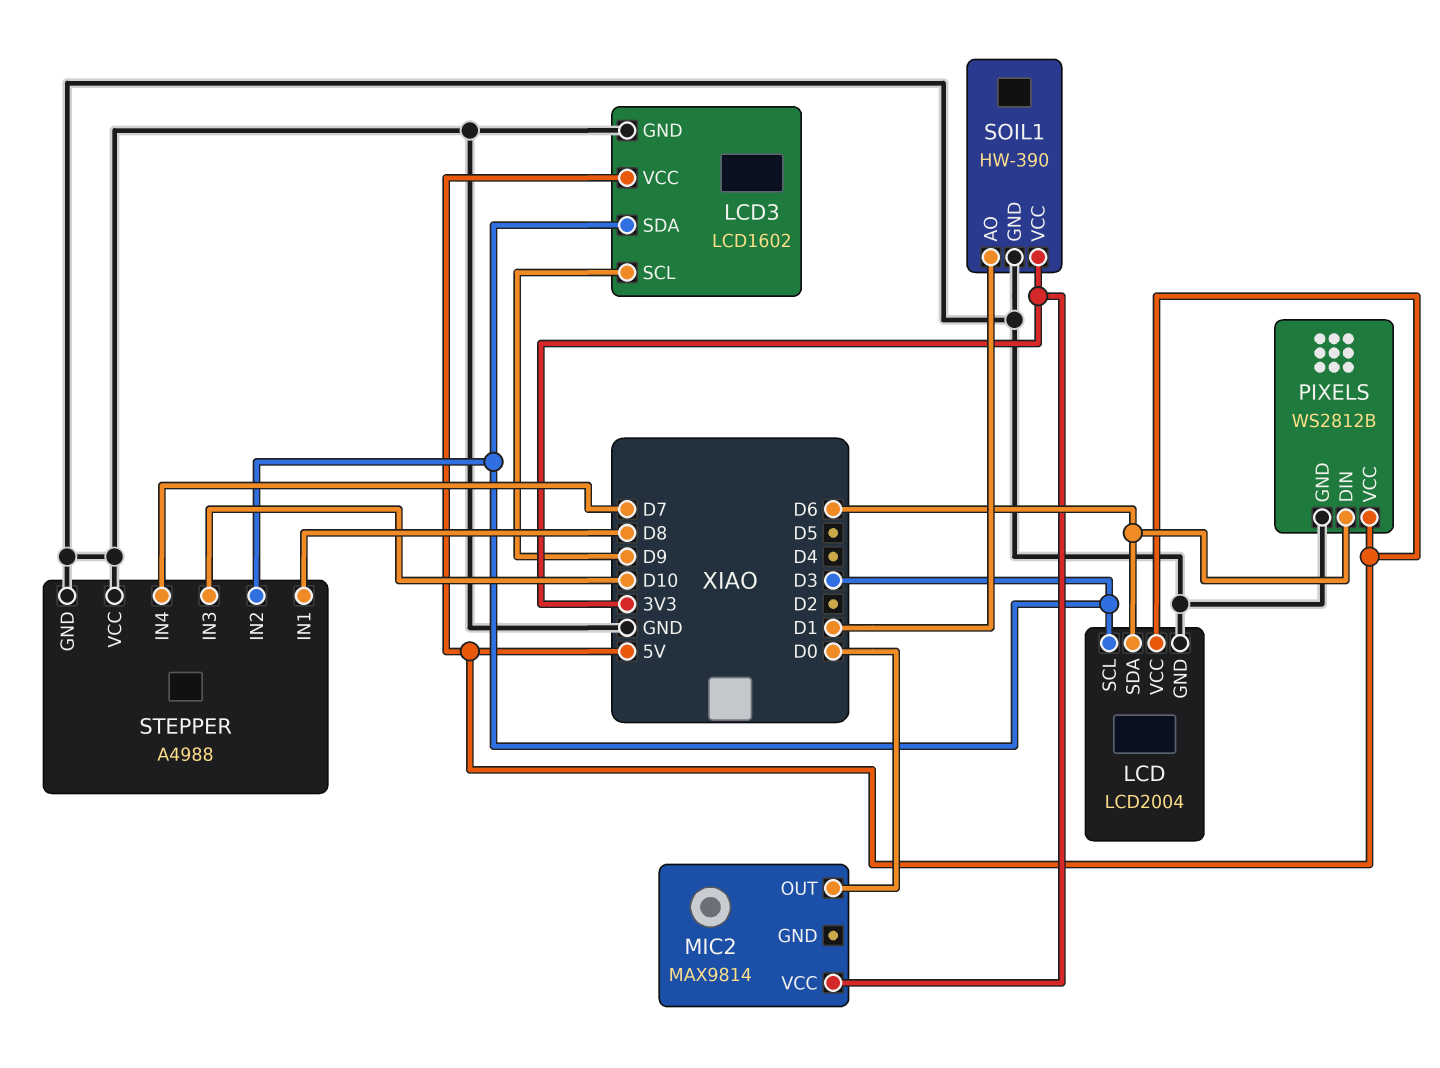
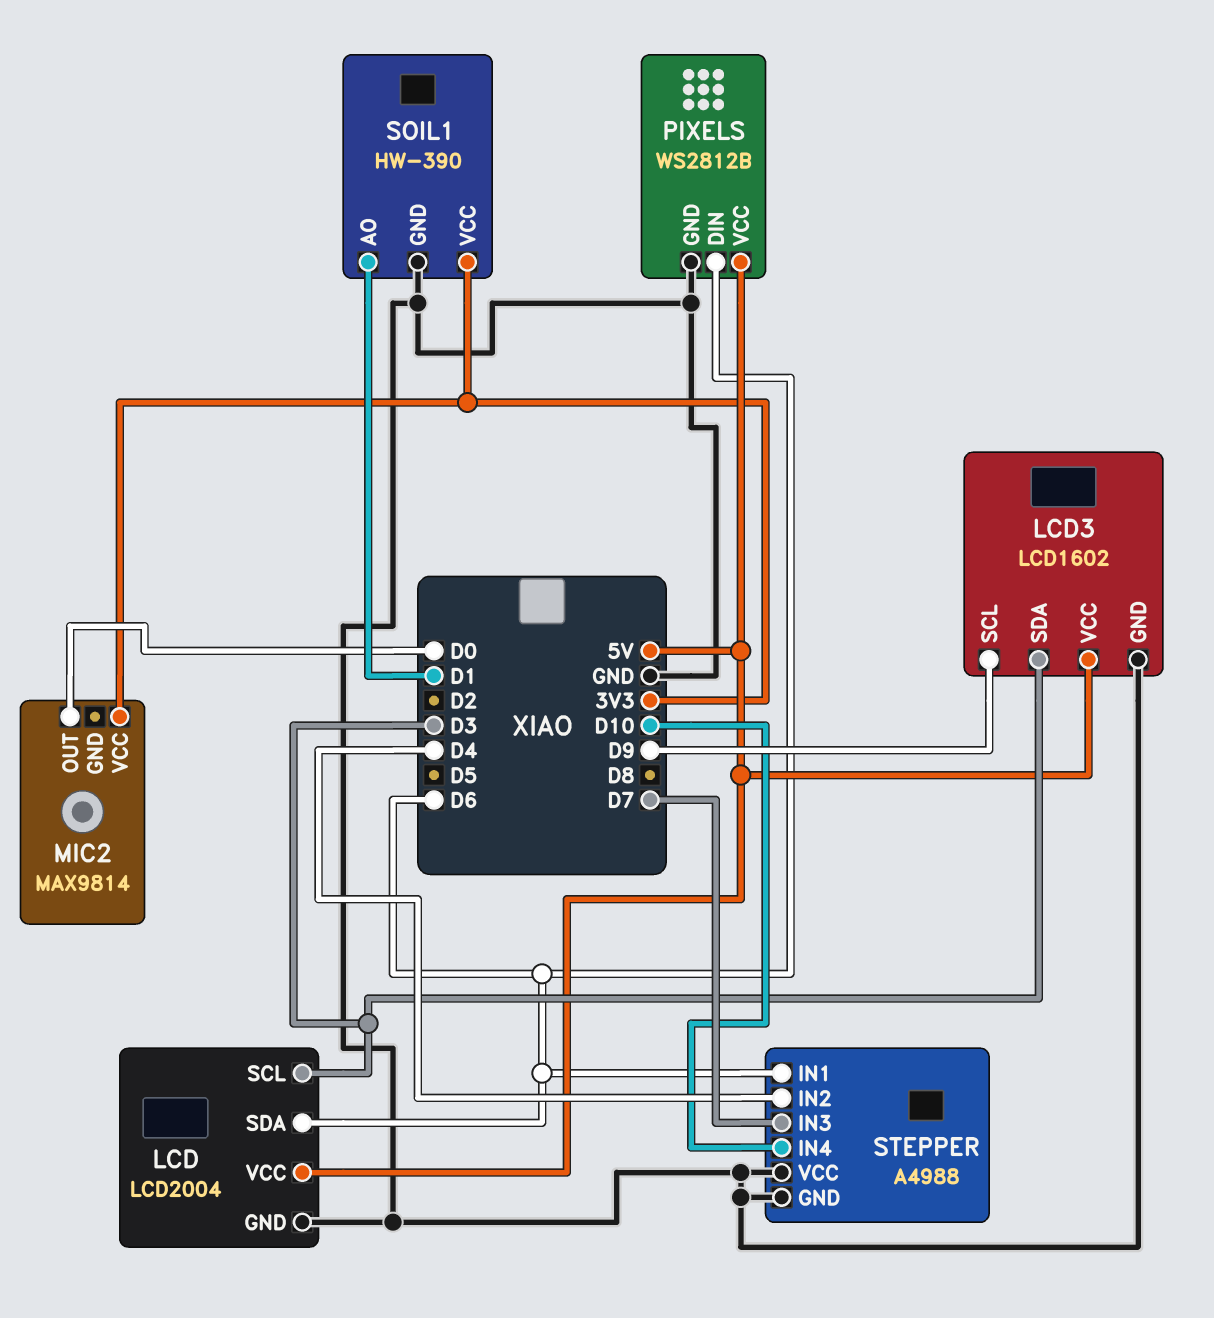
STEPPER pin IN1: D8 -> D6
STEPPER pin IN2: D3 -> D4
STEPPER pin IN3: D10 -> D7
STEPPER pin IN4: D7 -> D10

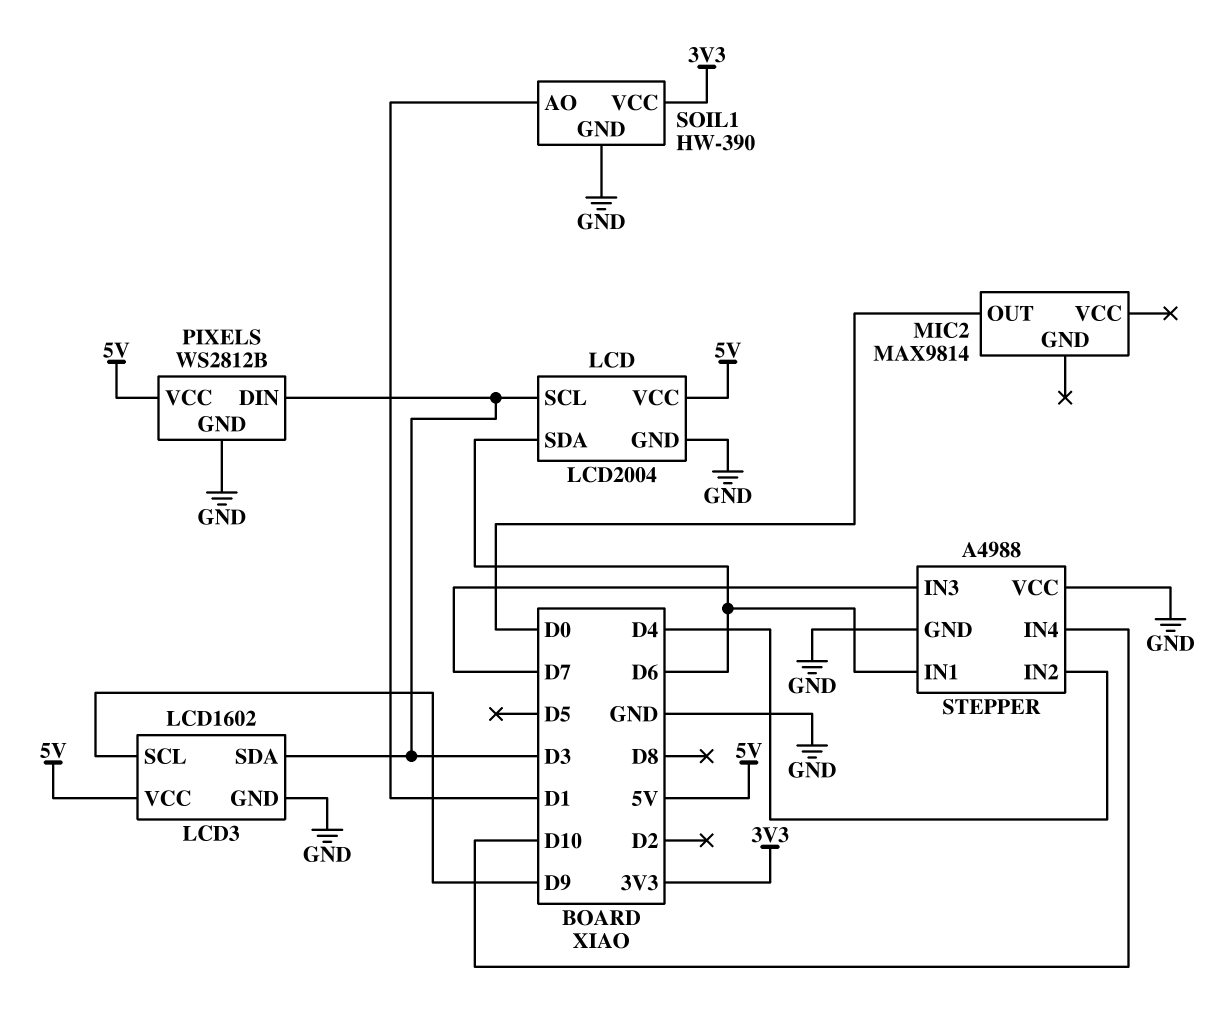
MIC2 pin VCC: 3V3 -> none
PIXELS pin DIN: D6 -> D3

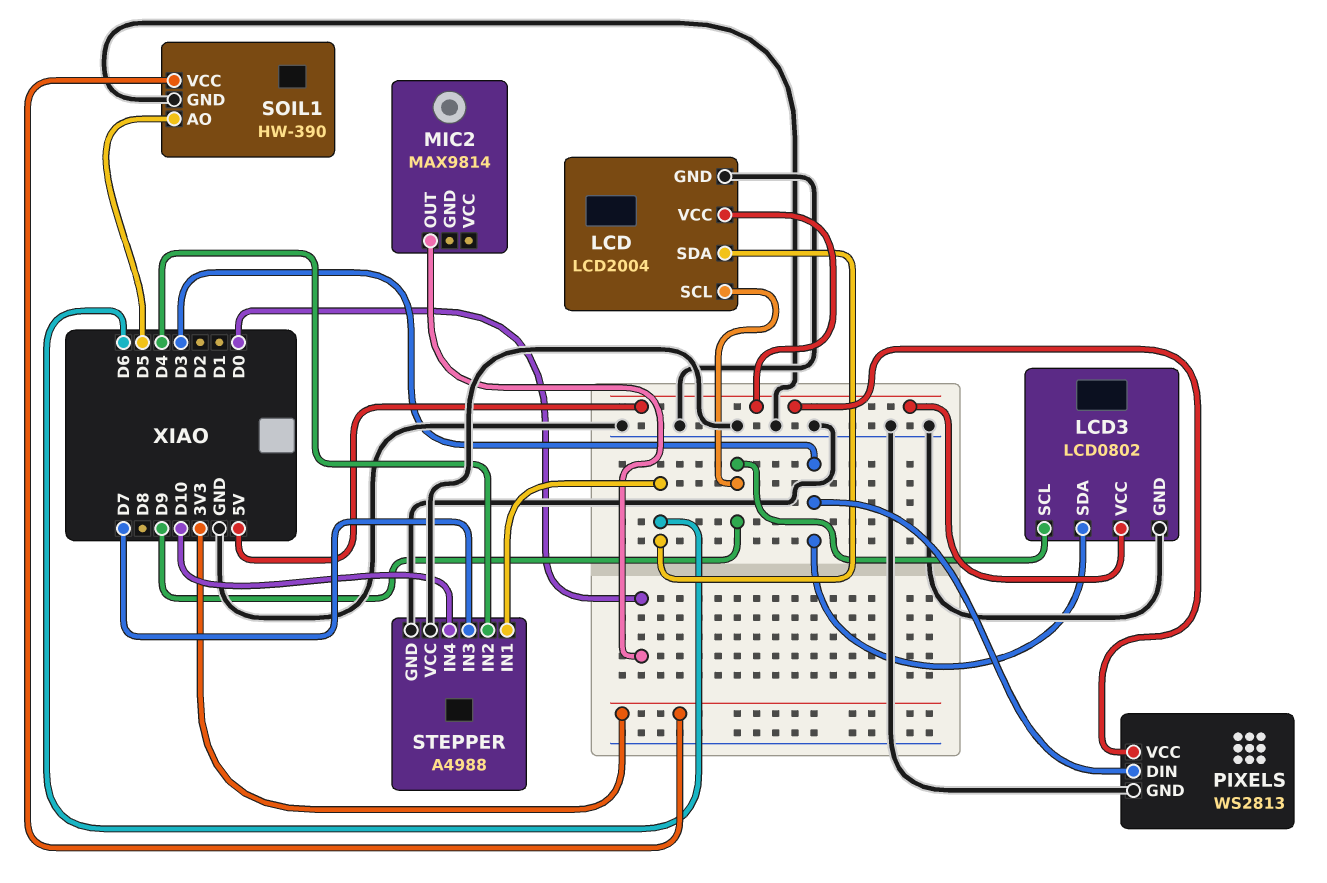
LCD pin SCL: D3 -> D9
LCD3: LCD1602 -> LCD0802
PIXELS: WS2812B -> WS2813
SOIL1 pin AO: D1 -> D5

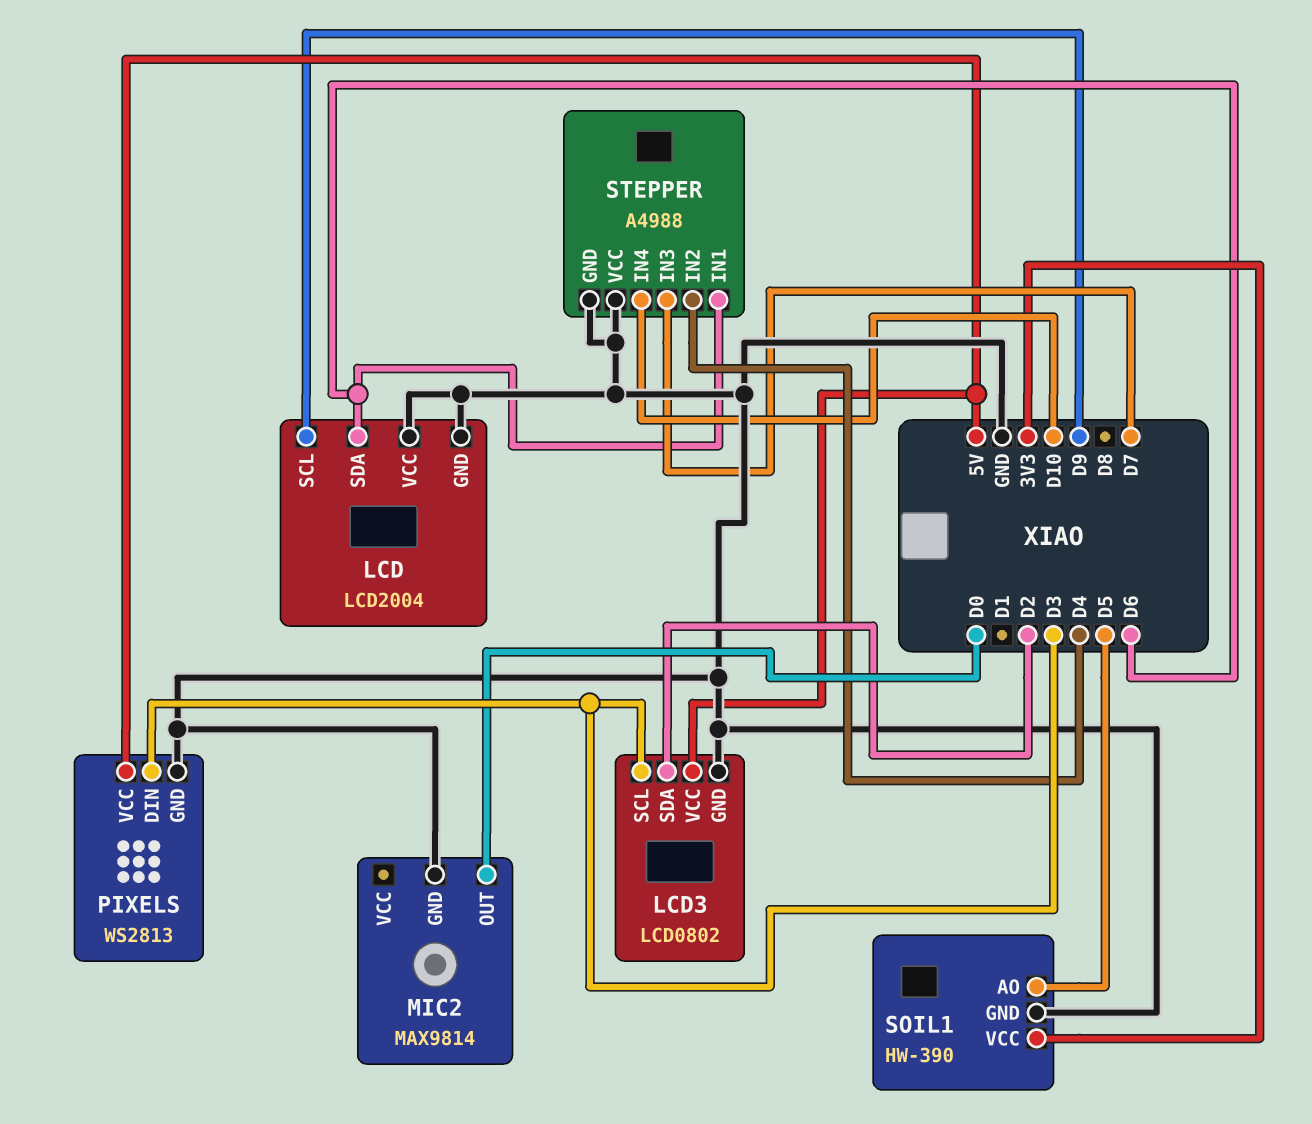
LCD pin VCC: 5V -> GND
LCD3 pin SCL: D9 -> D3
LCD3 pin SDA: D3 -> D2
MIC2 pin GND: none -> GND

